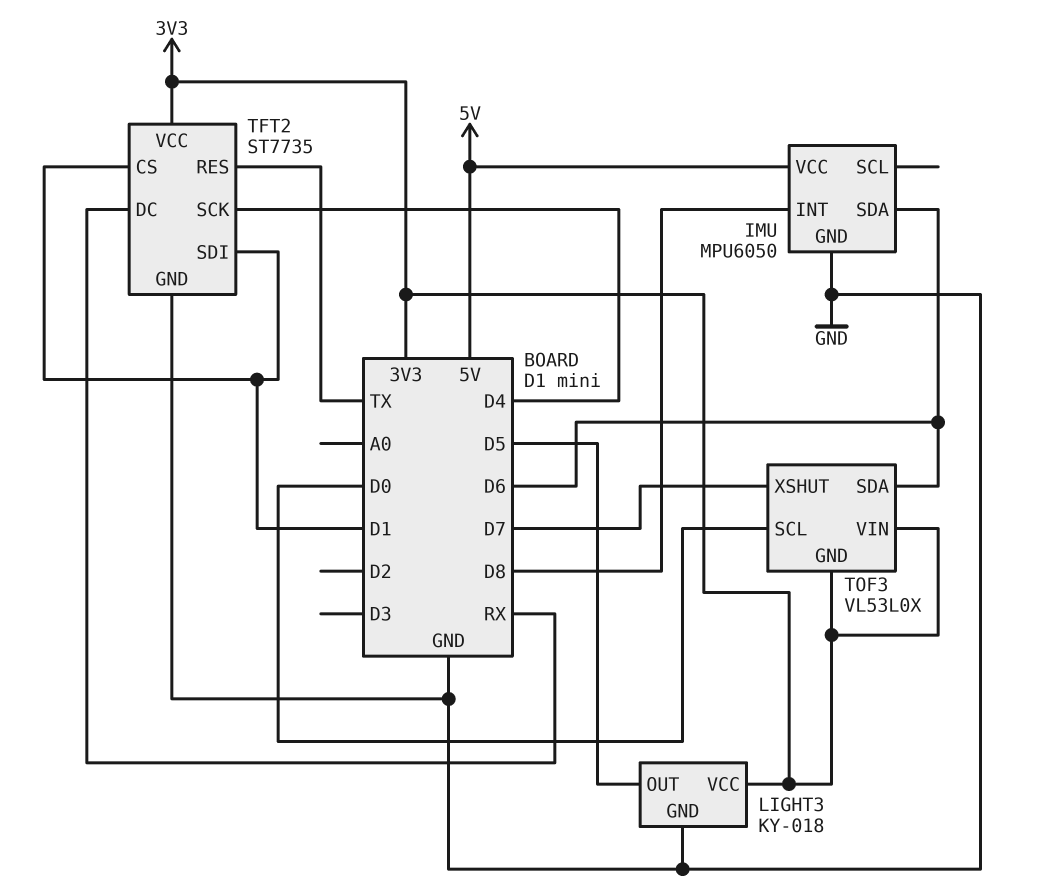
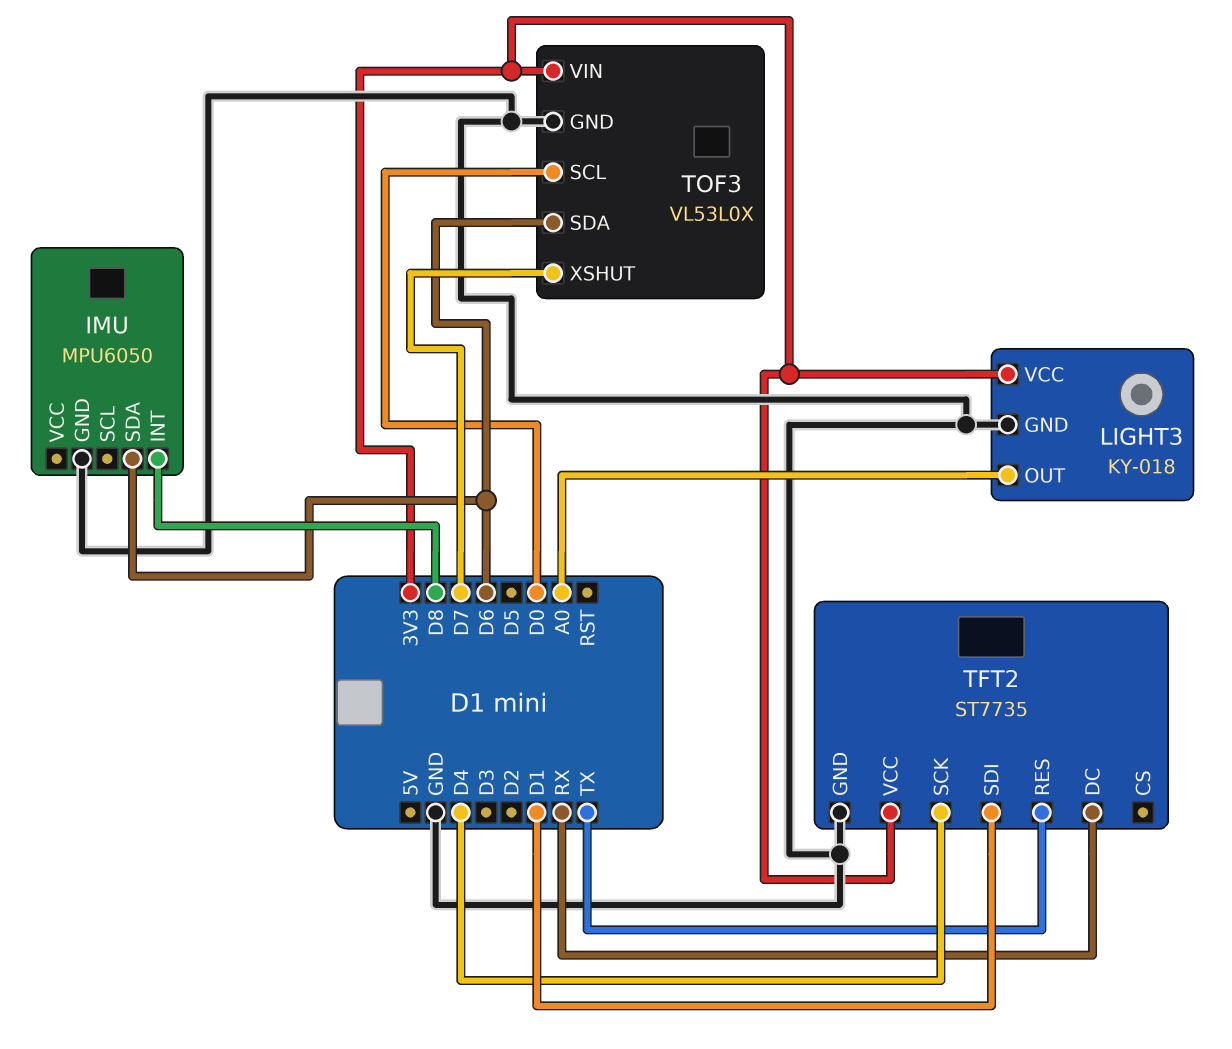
IMU pin VCC: 5V -> none
LIGHT3 pin OUT: D5 -> A0
TFT2 pin CS: D1 -> none
TOF3 pin GND: 3V3 -> GND

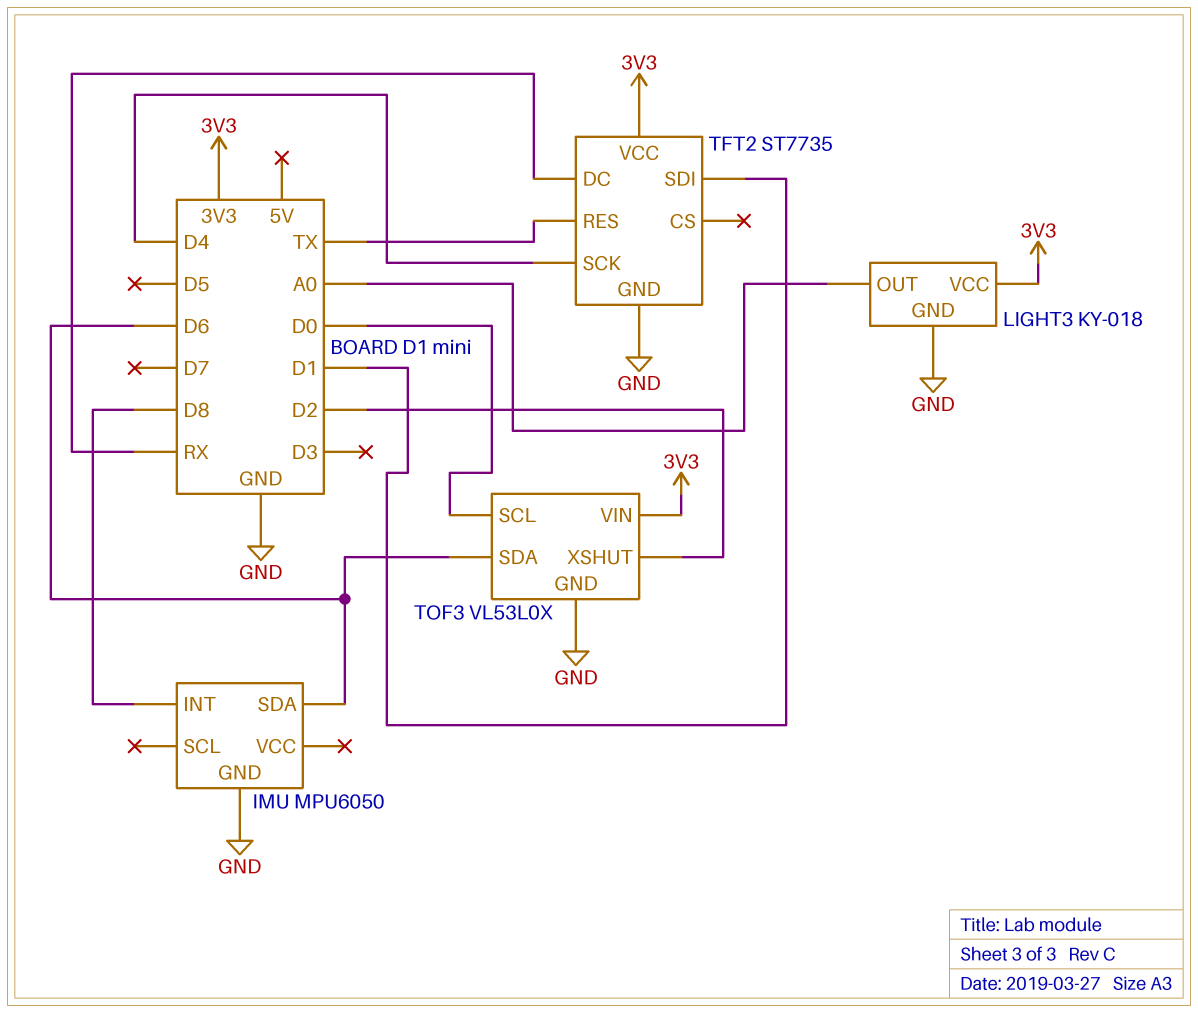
TOF3 pin XSHUT: D7 -> D2

